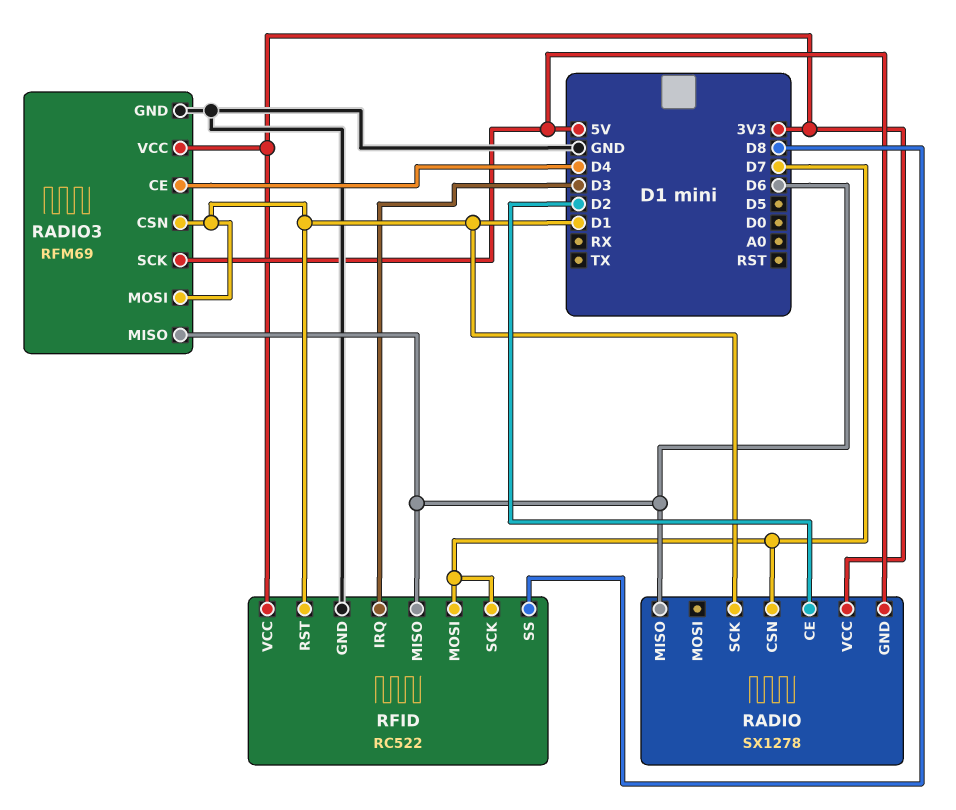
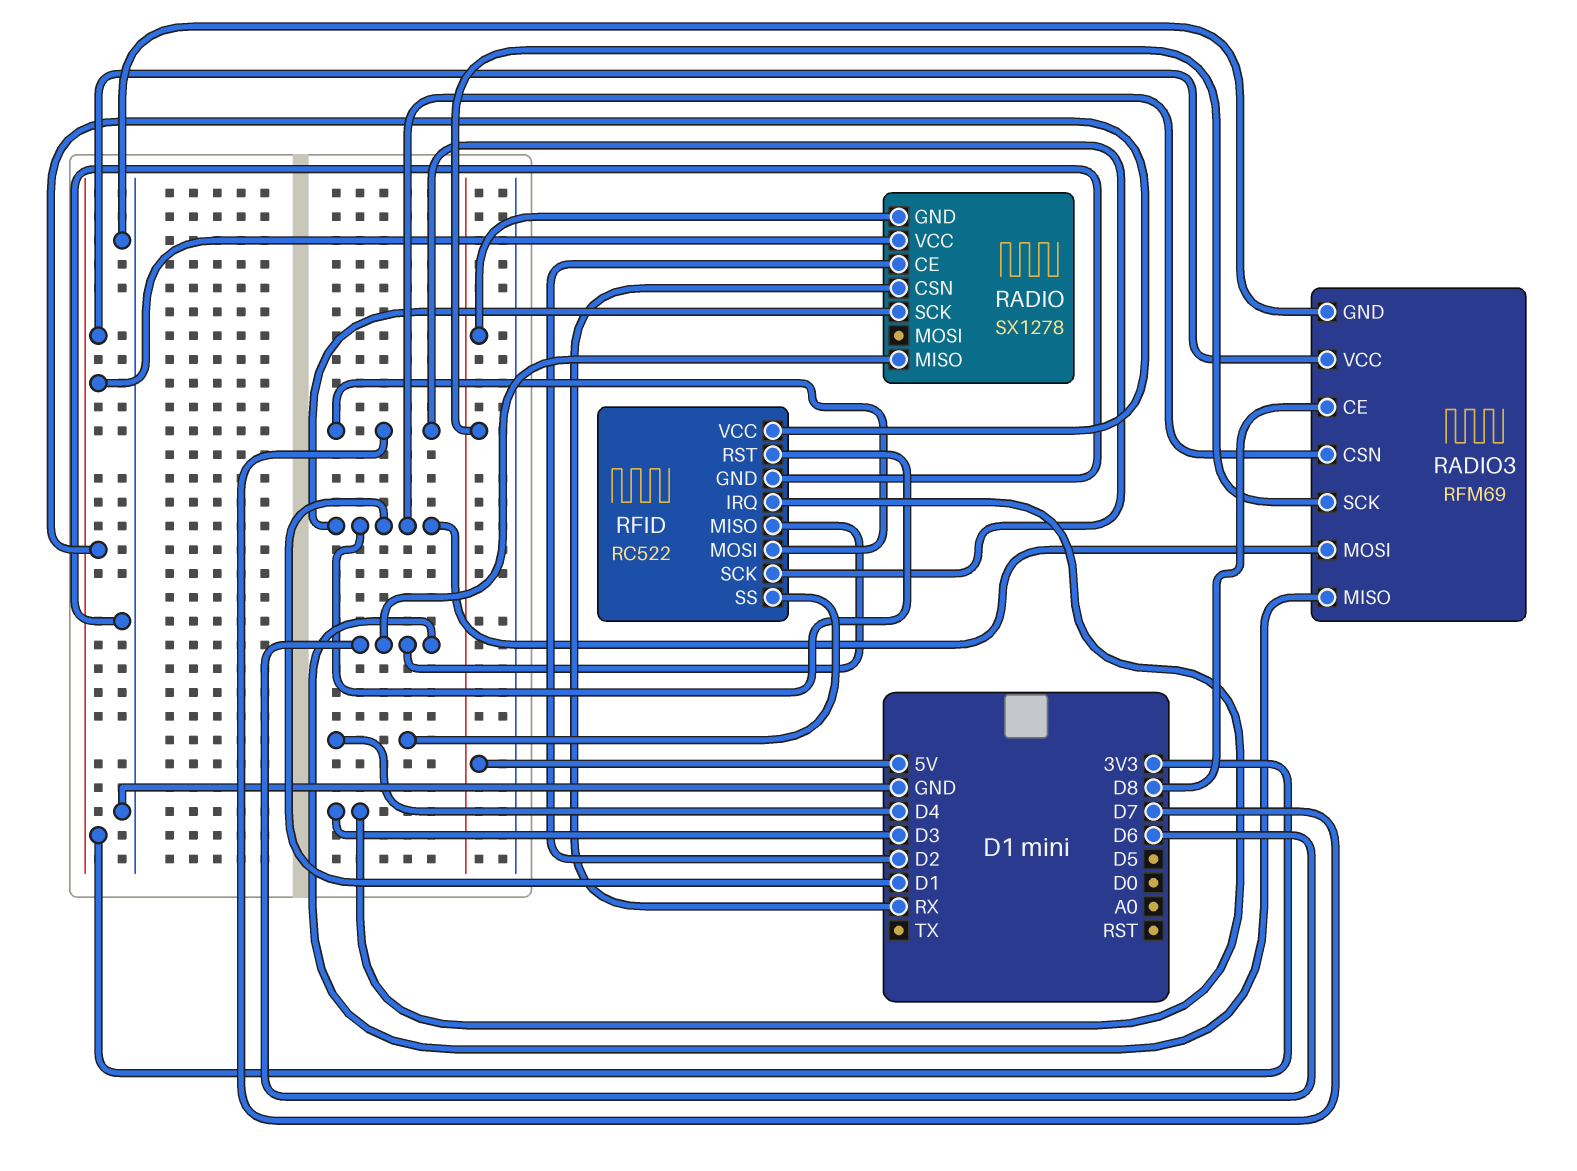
RADIO pin CSN: D7 -> RX
RADIO3 pin CE: D4 -> D8
RFID pin SS: D8 -> D4

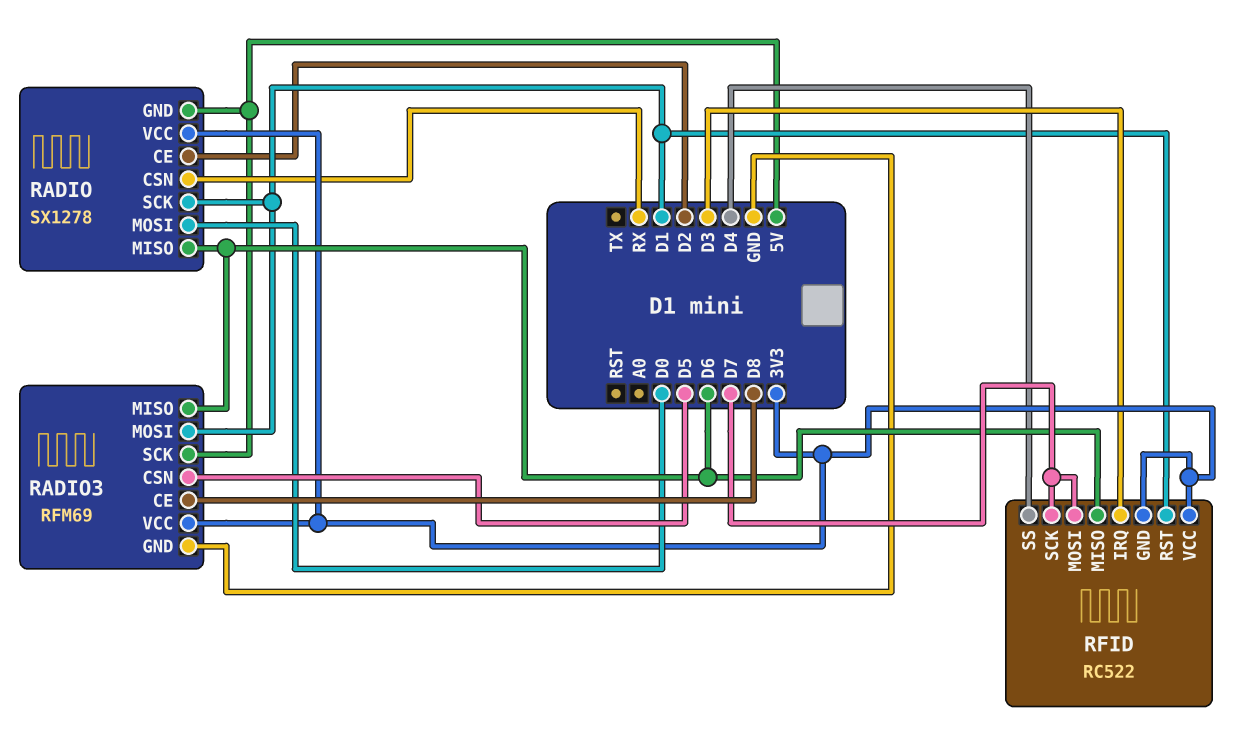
RADIO pin MOSI: none -> D0
RADIO3 pin CSN: D1 -> D5
RFID pin GND: GND -> 3V3

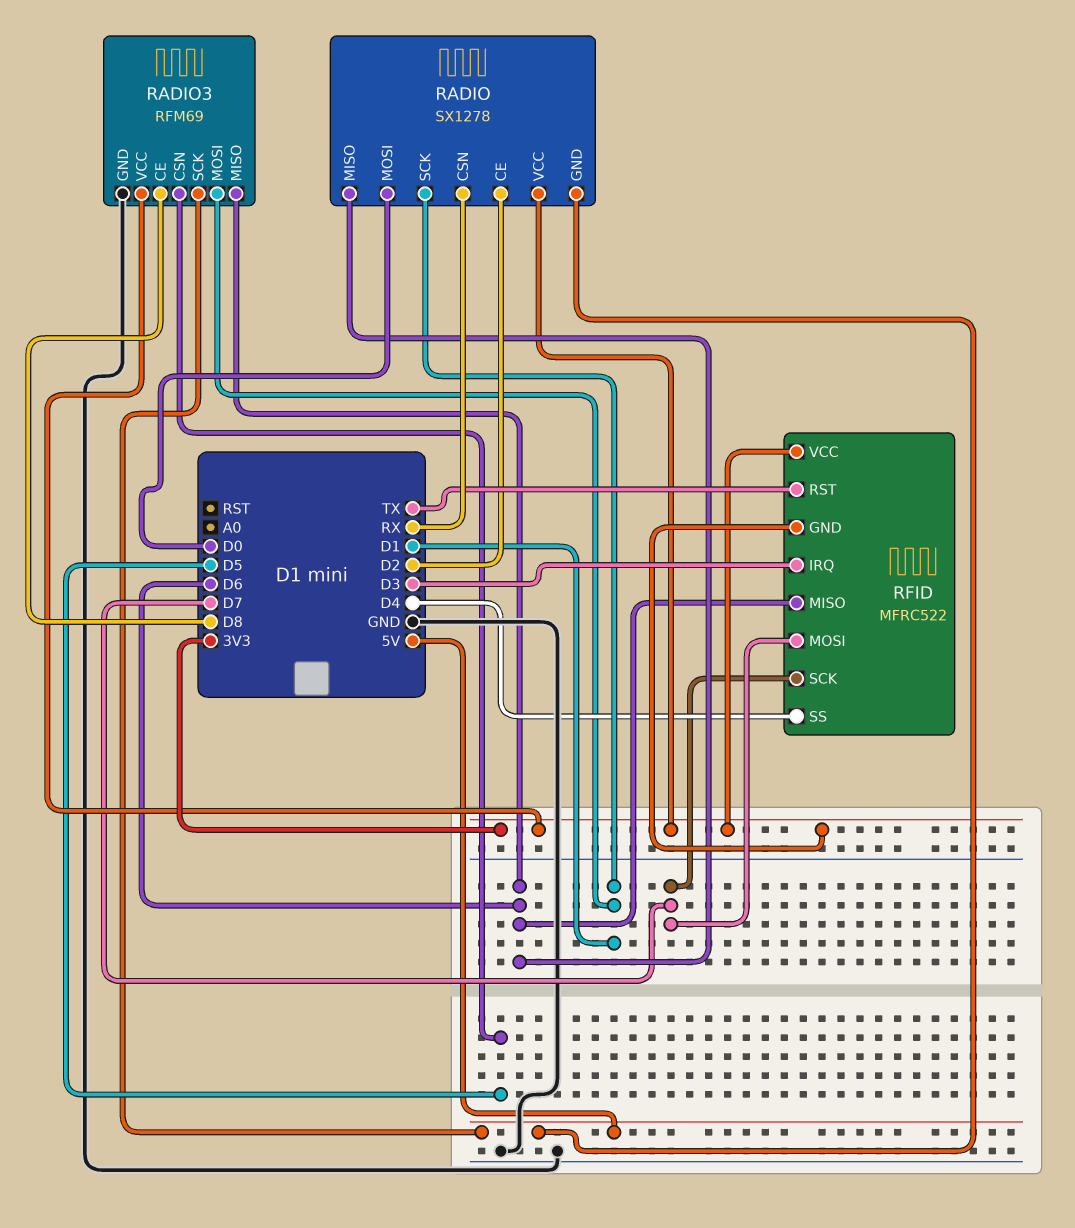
RFID: RC522 -> MFRC522
RFID pin RST: D1 -> TX

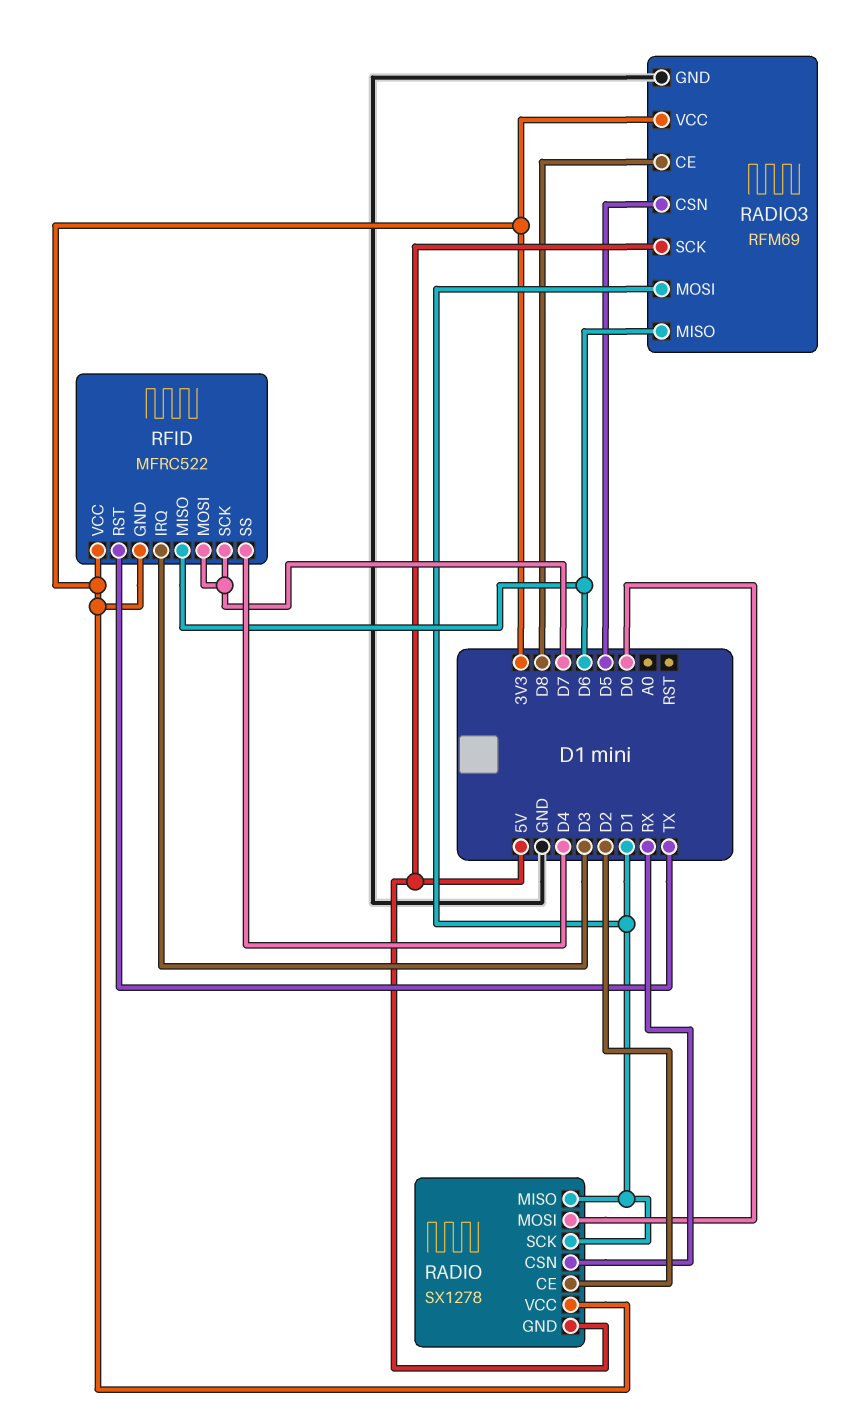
RADIO pin MISO: D6 -> D1

